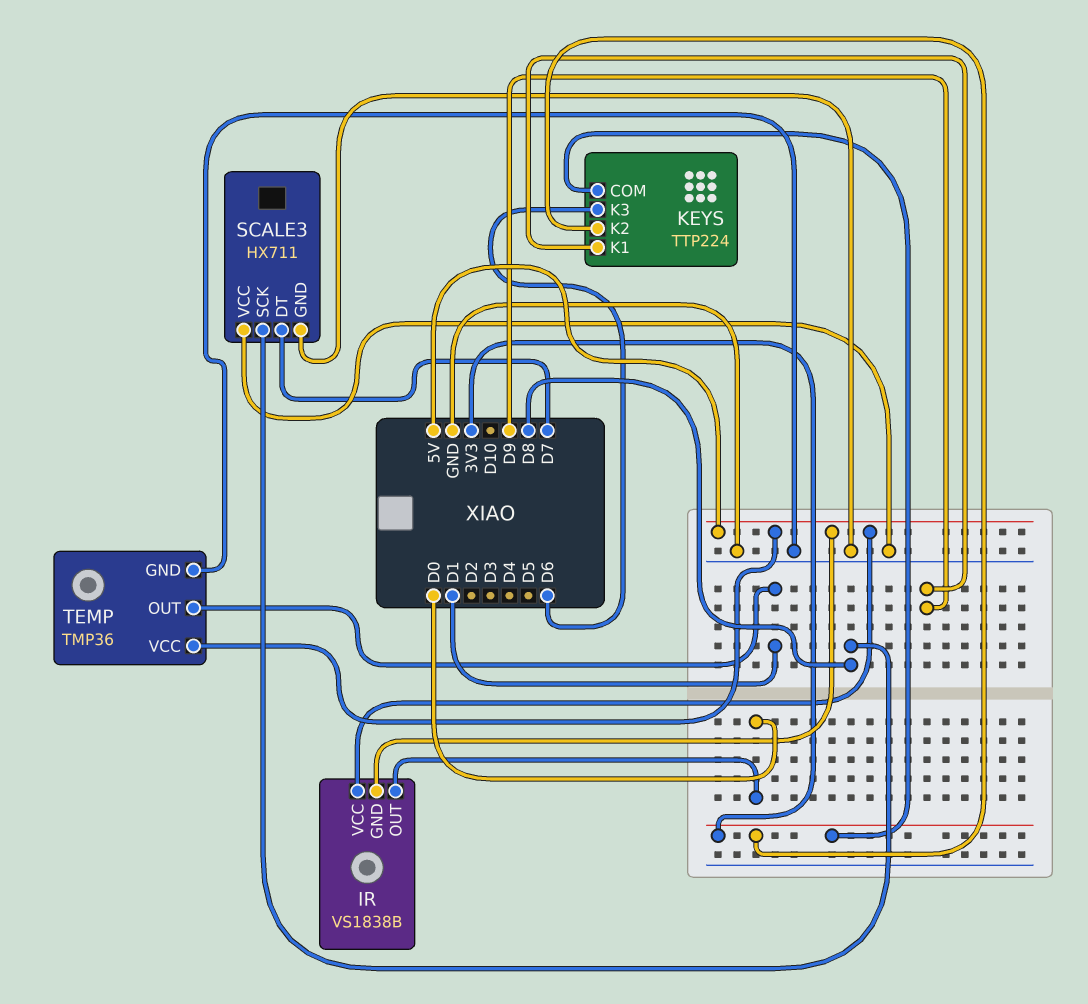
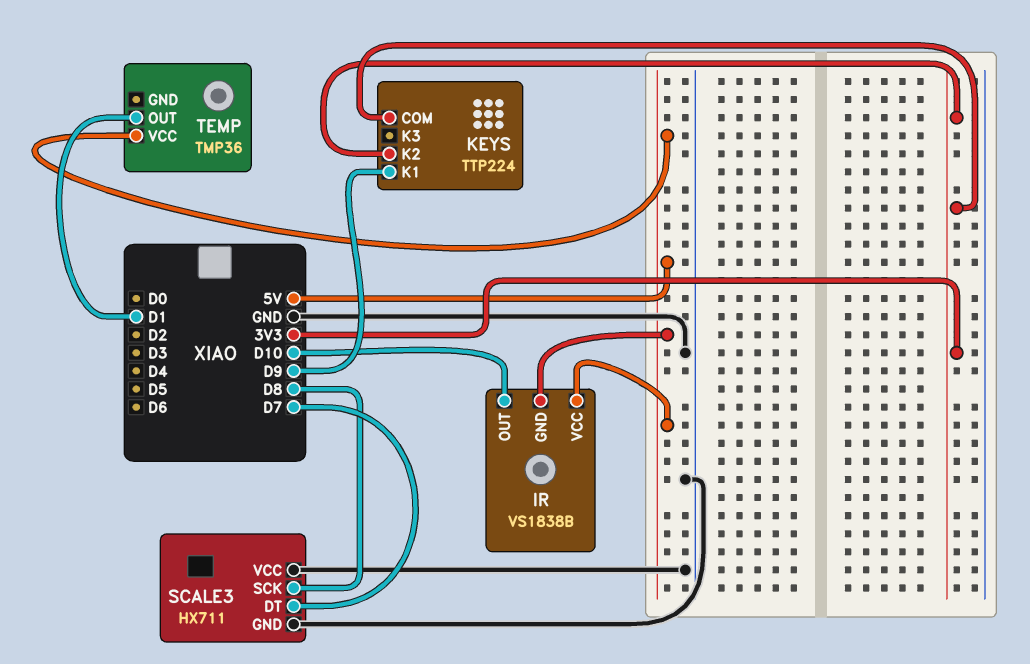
IR pin OUT: D0 -> D10
KEYS pin K3: D6 -> none
TEMP pin GND: GND -> none

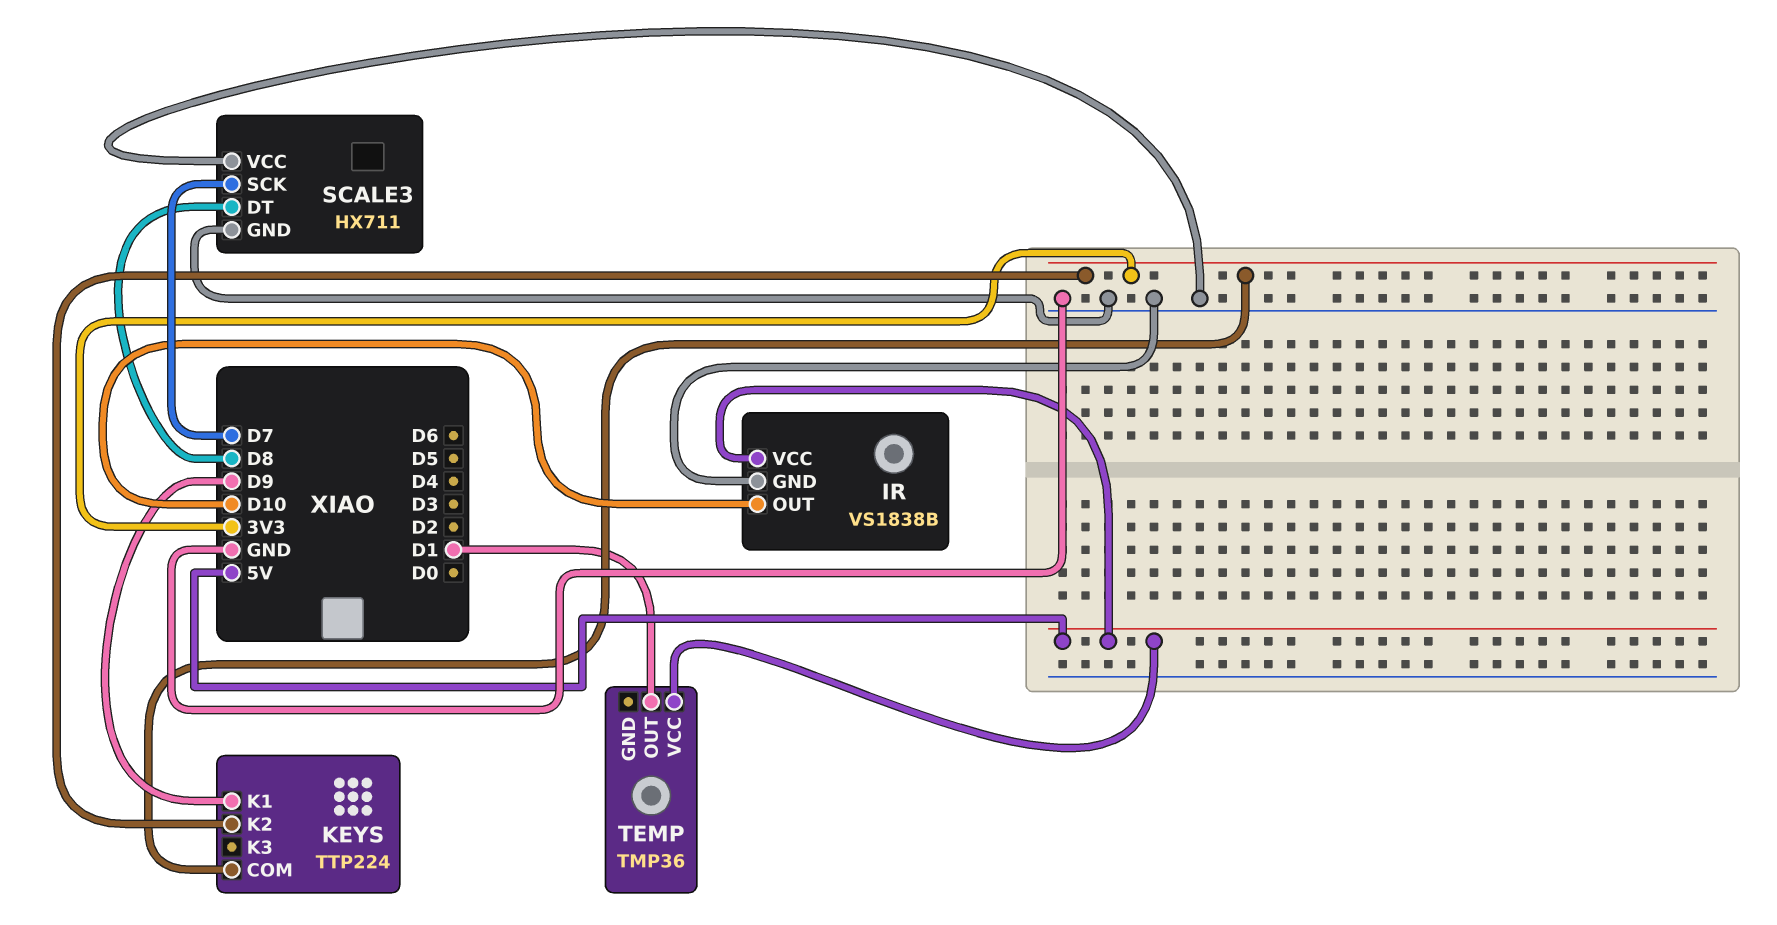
IR pin GND: 5V -> GND
SCALE3 pin DT: D7 -> D8
SCALE3 pin SCK: D8 -> D7

